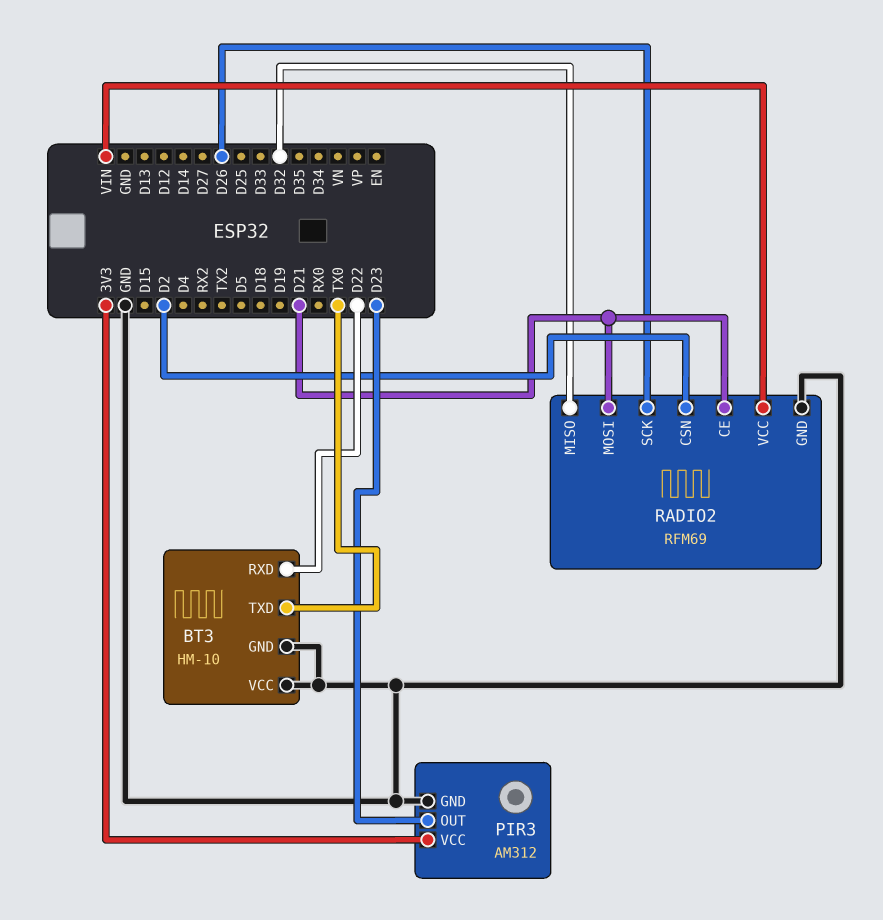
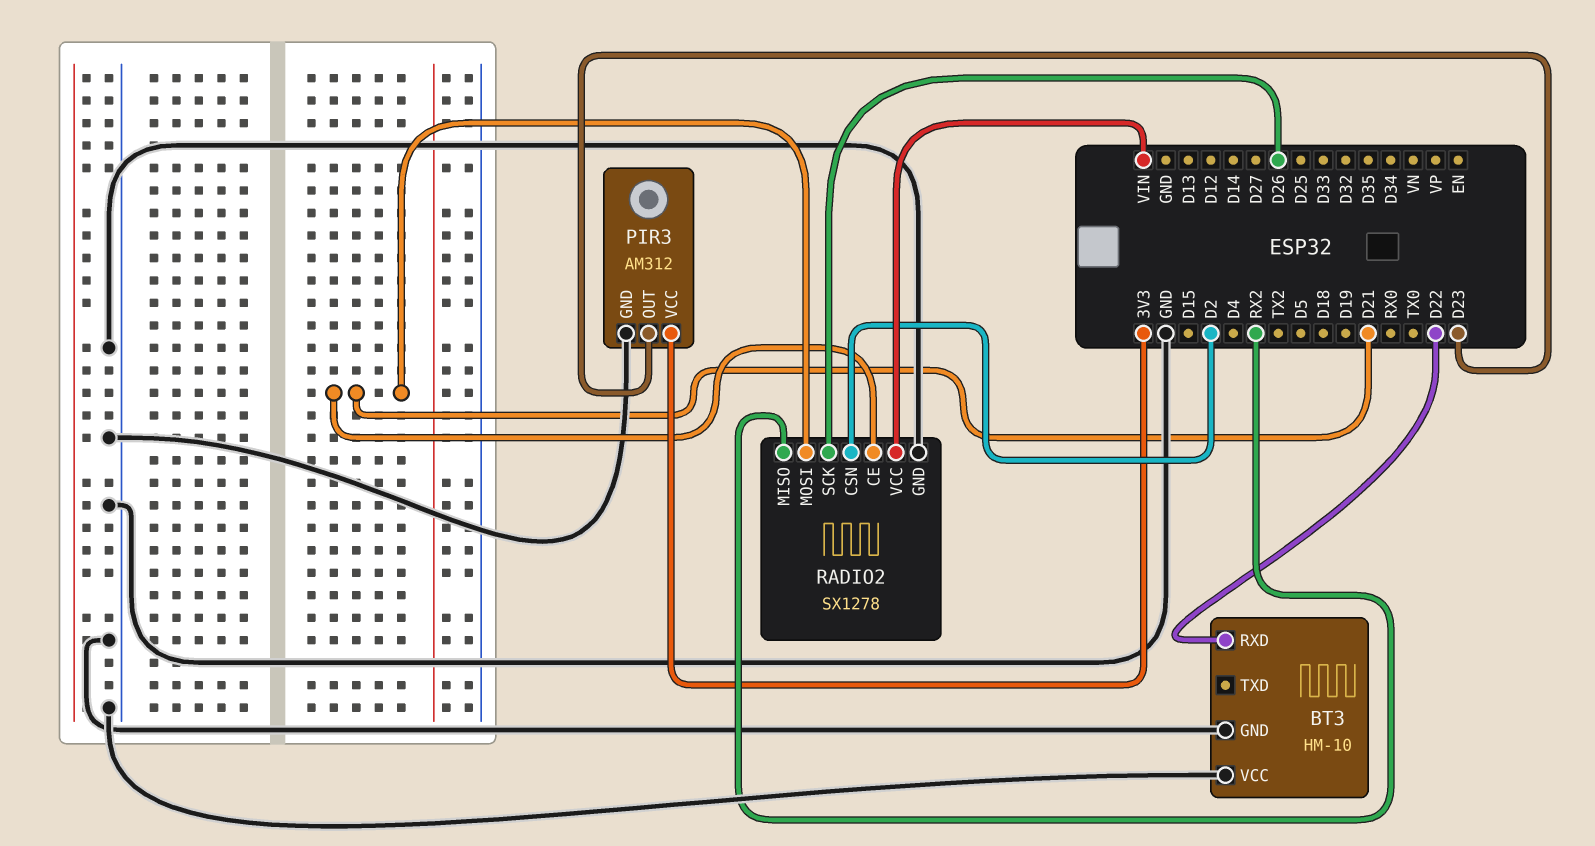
BT3 pin TXD: TX0 -> none
RADIO2: RFM69 -> SX1278
RADIO2 pin MISO: D32 -> RX2

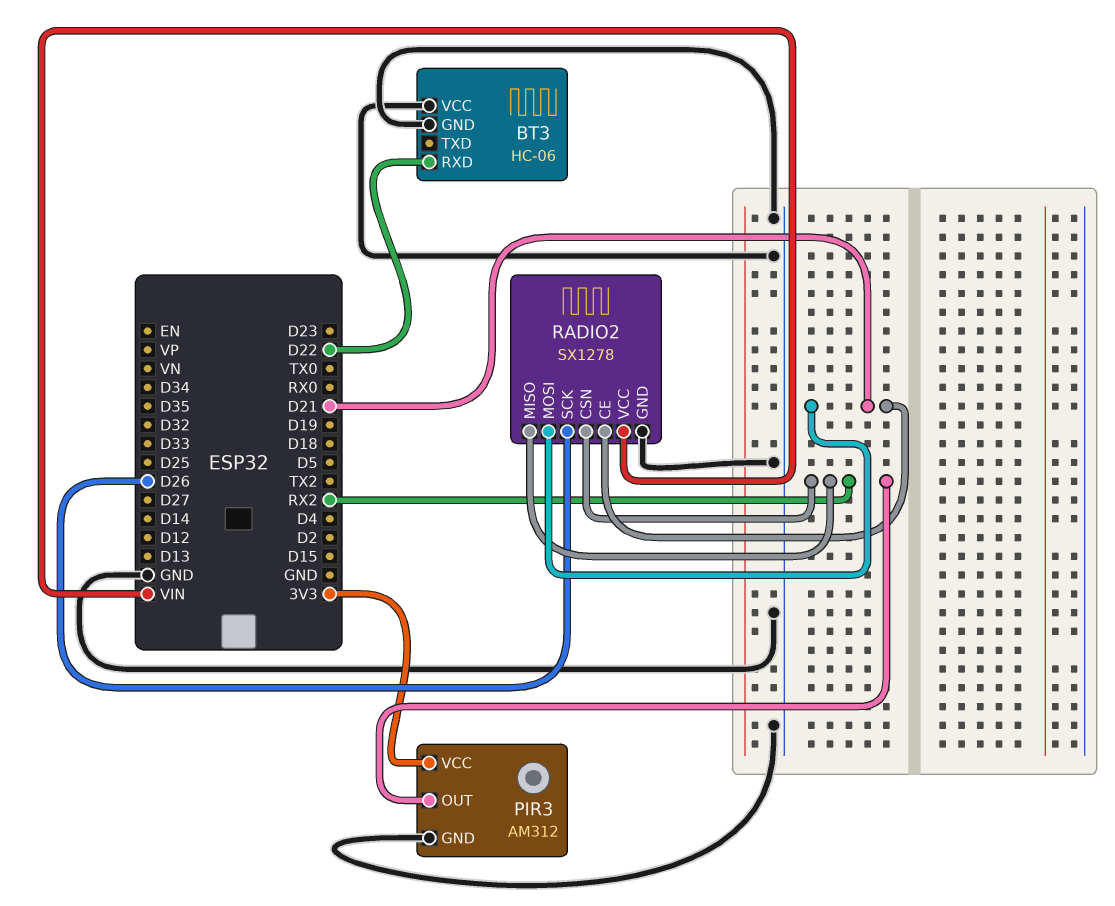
BT3: HM-10 -> HC-06
PIR3 pin OUT: D23 -> RX2
RADIO2 pin CSN: D2 -> RX2

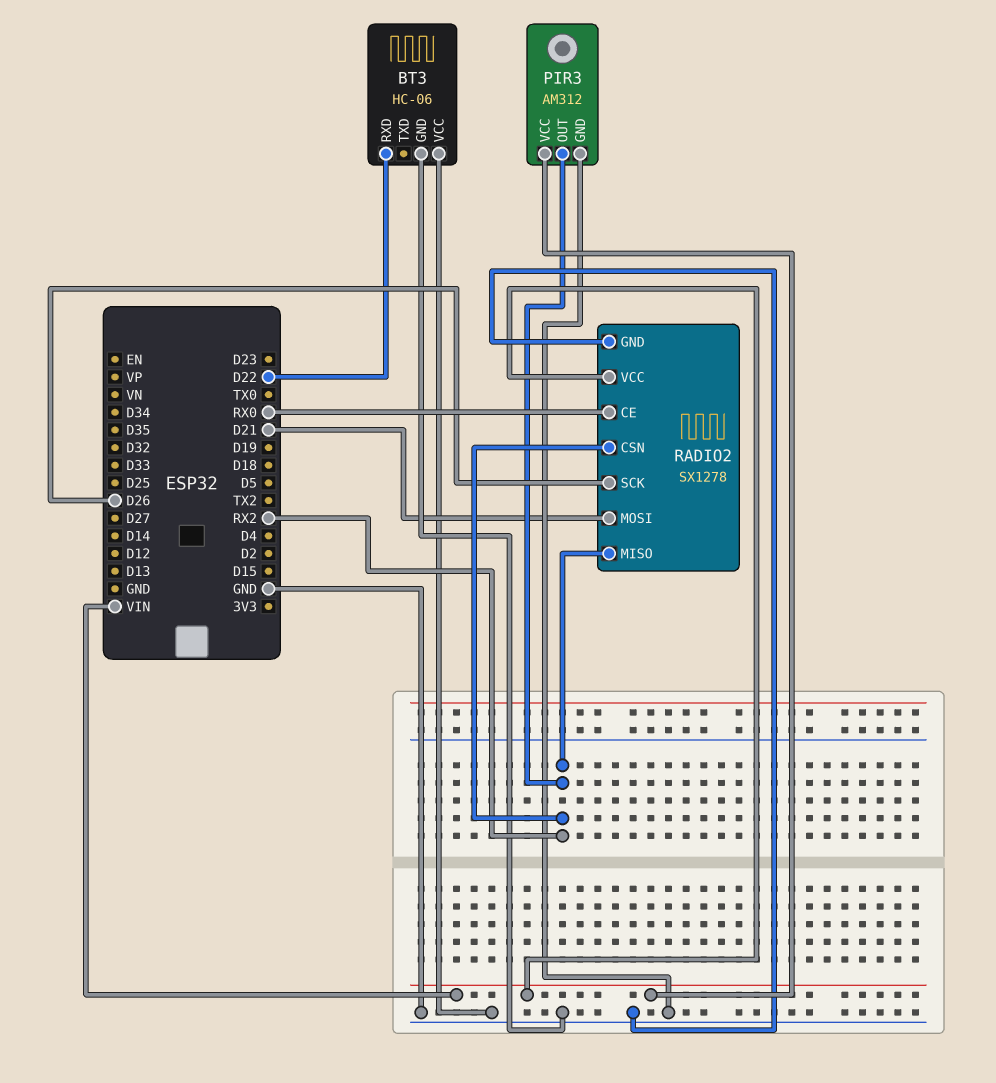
PIR3 pin VCC: 3V3 -> VIN
RADIO2 pin CE: D21 -> RX0

